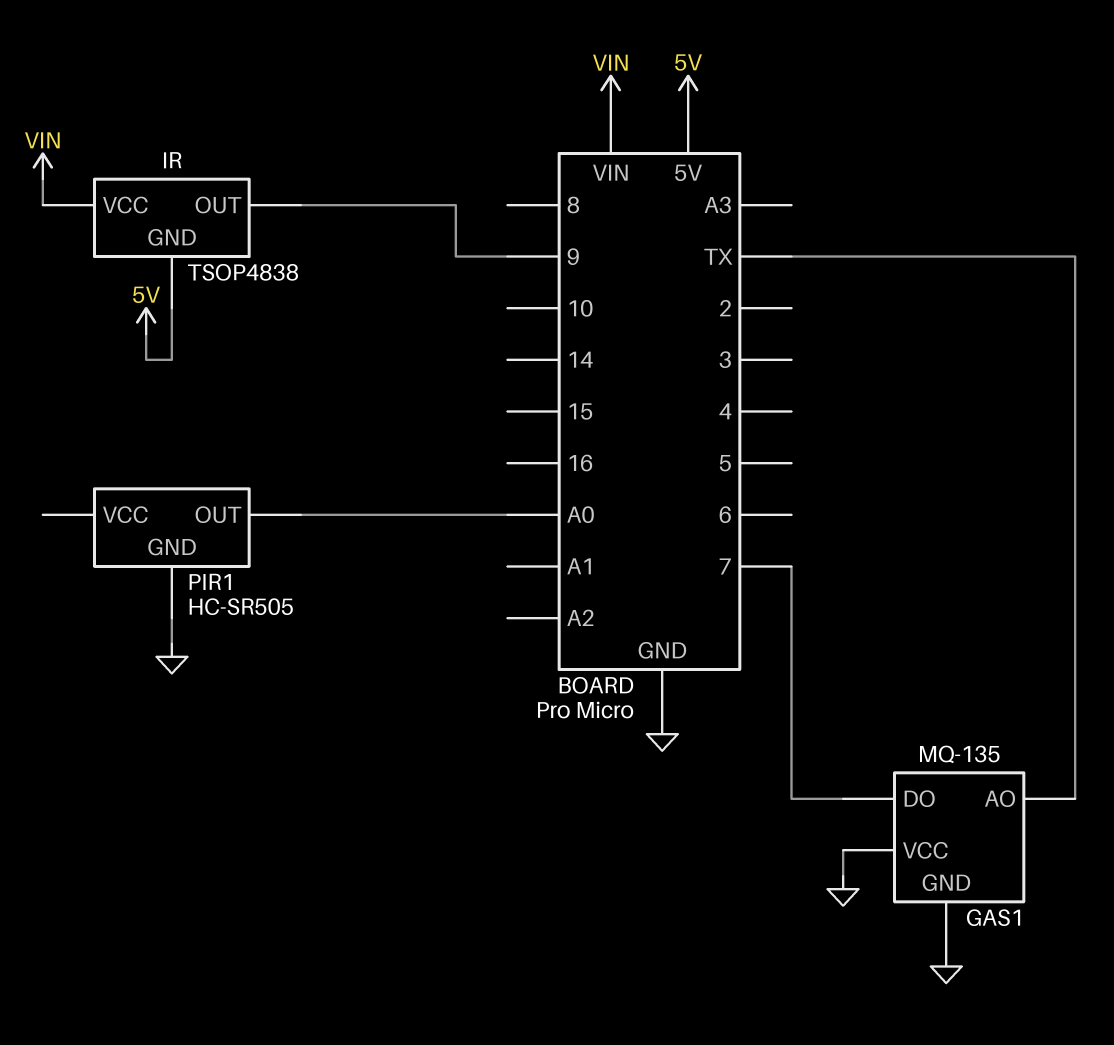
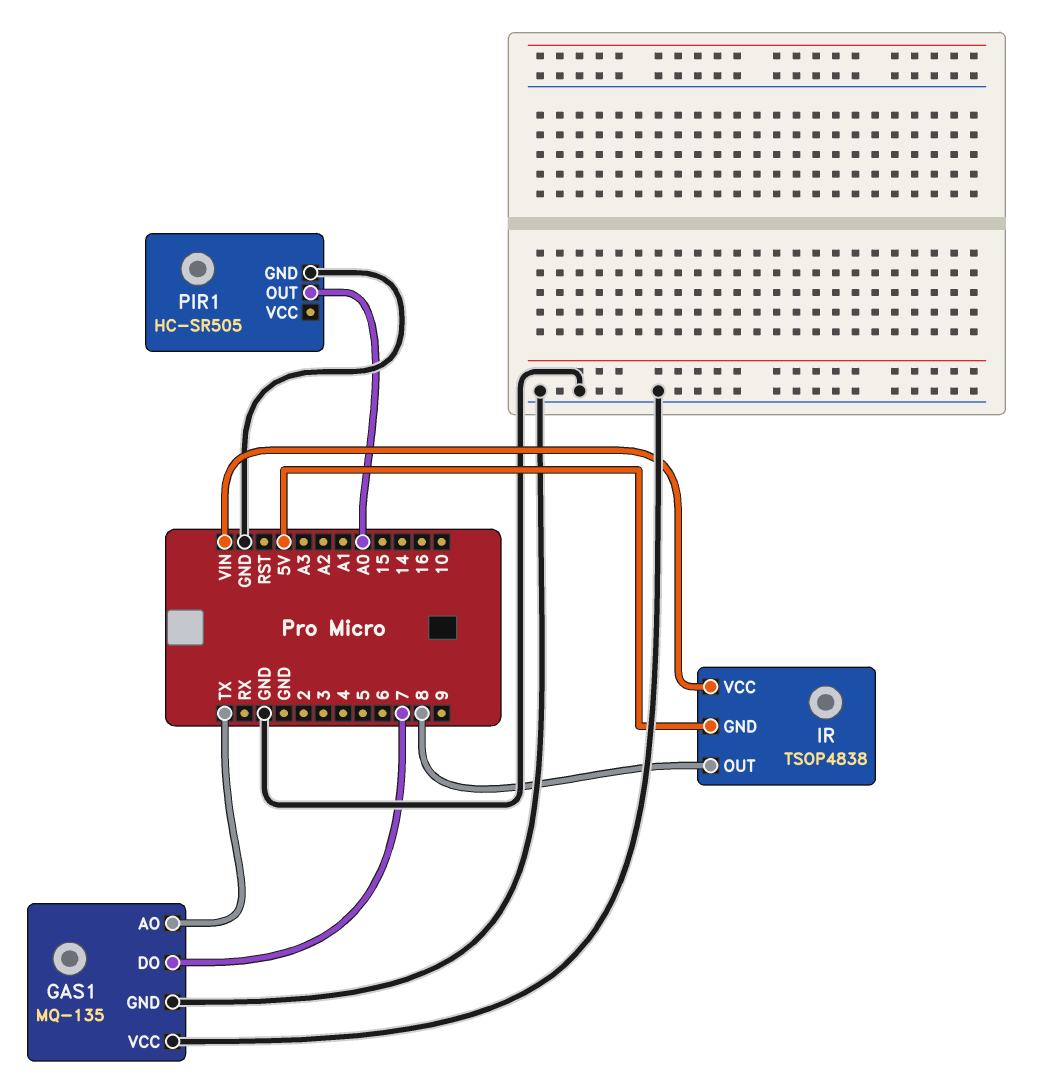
IR pin OUT: 9 -> 8

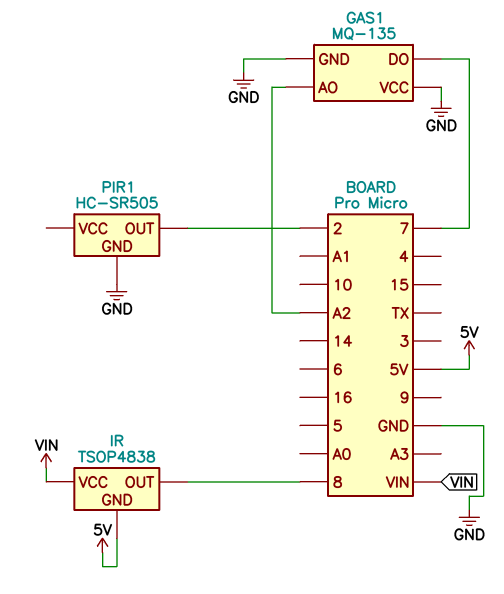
GAS1 pin AO: TX -> A2
PIR1 pin OUT: A0 -> 2

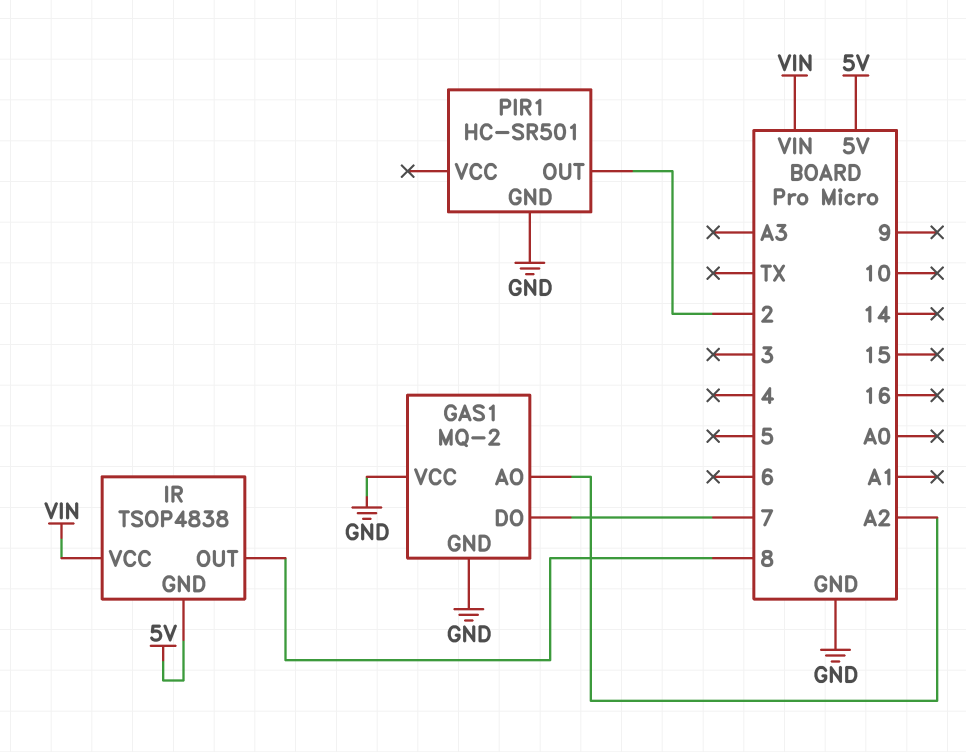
GAS1: MQ-135 -> MQ-2
PIR1: HC-SR505 -> HC-SR501

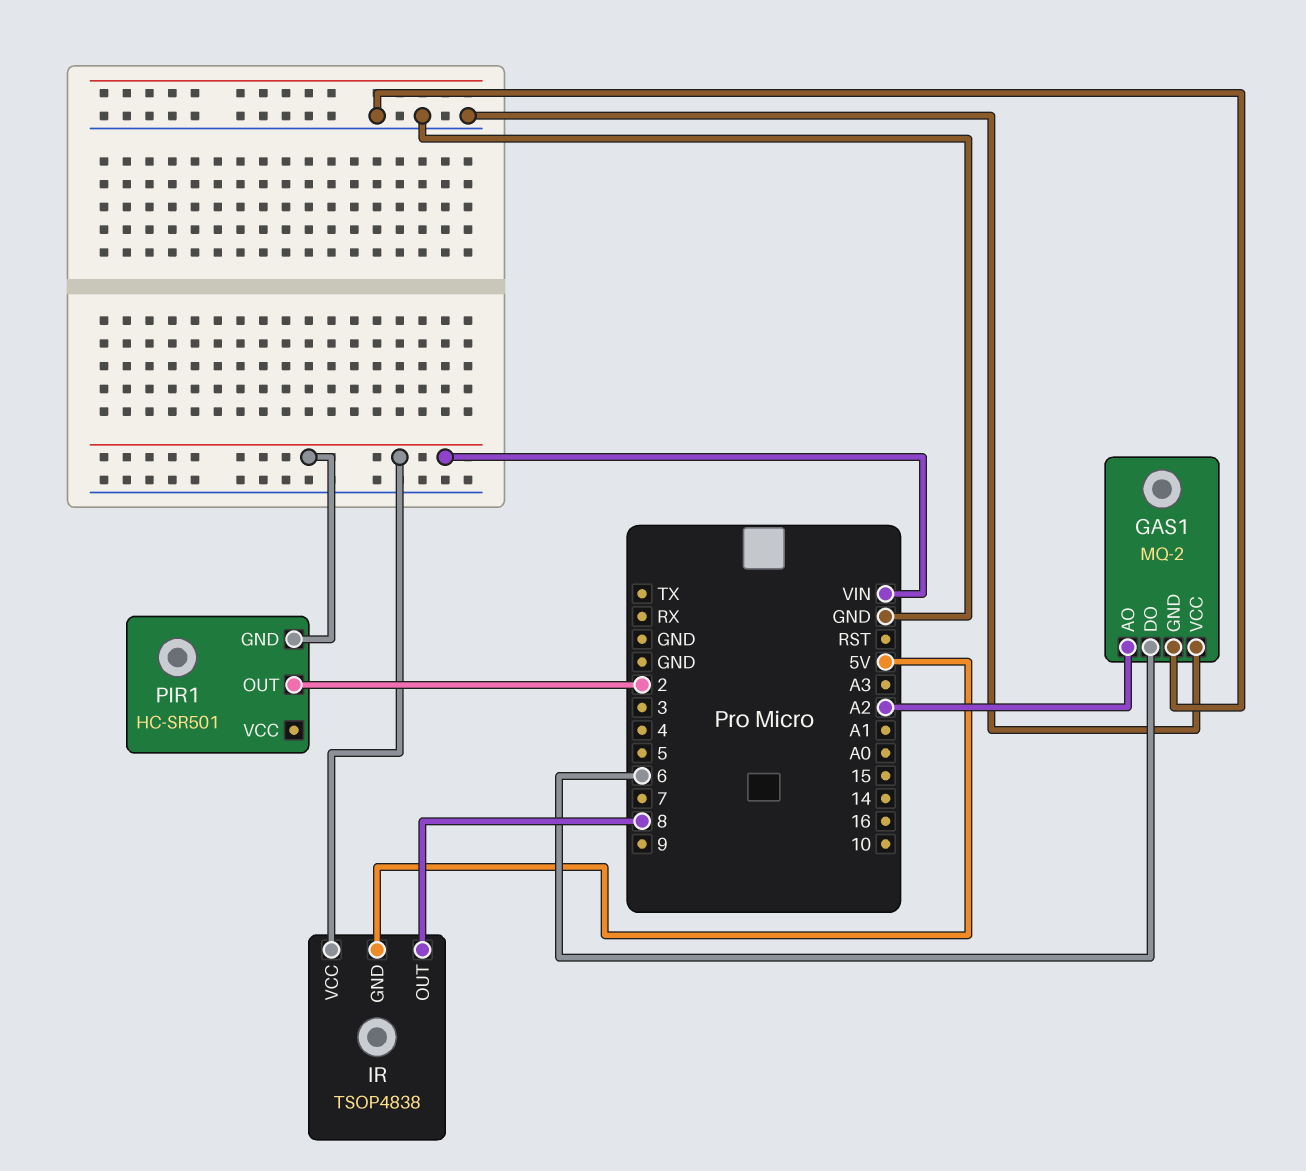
GAS1 pin DO: 7 -> 6
PIR1 pin GND: GND -> VIN

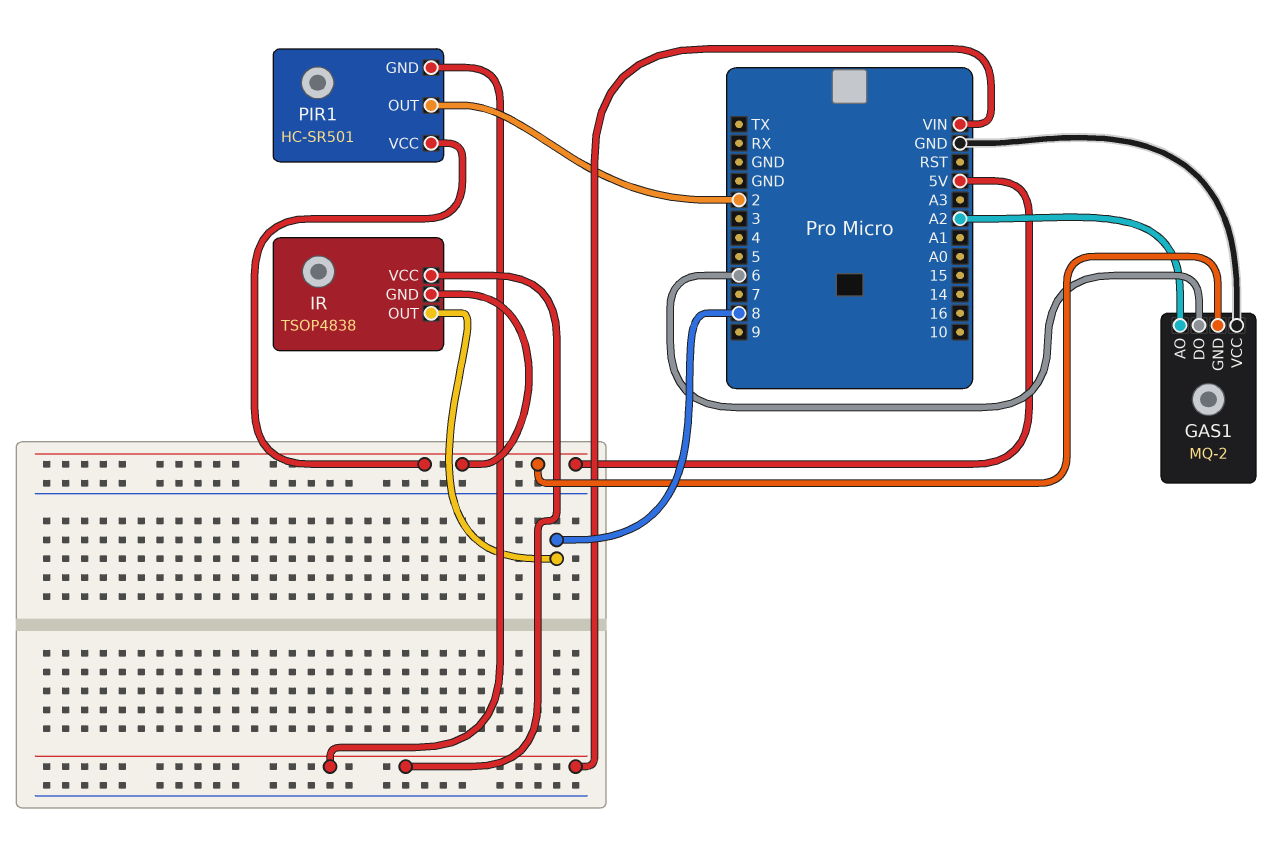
GAS1 pin GND: GND -> 5V
PIR1 pin VCC: none -> 5V

